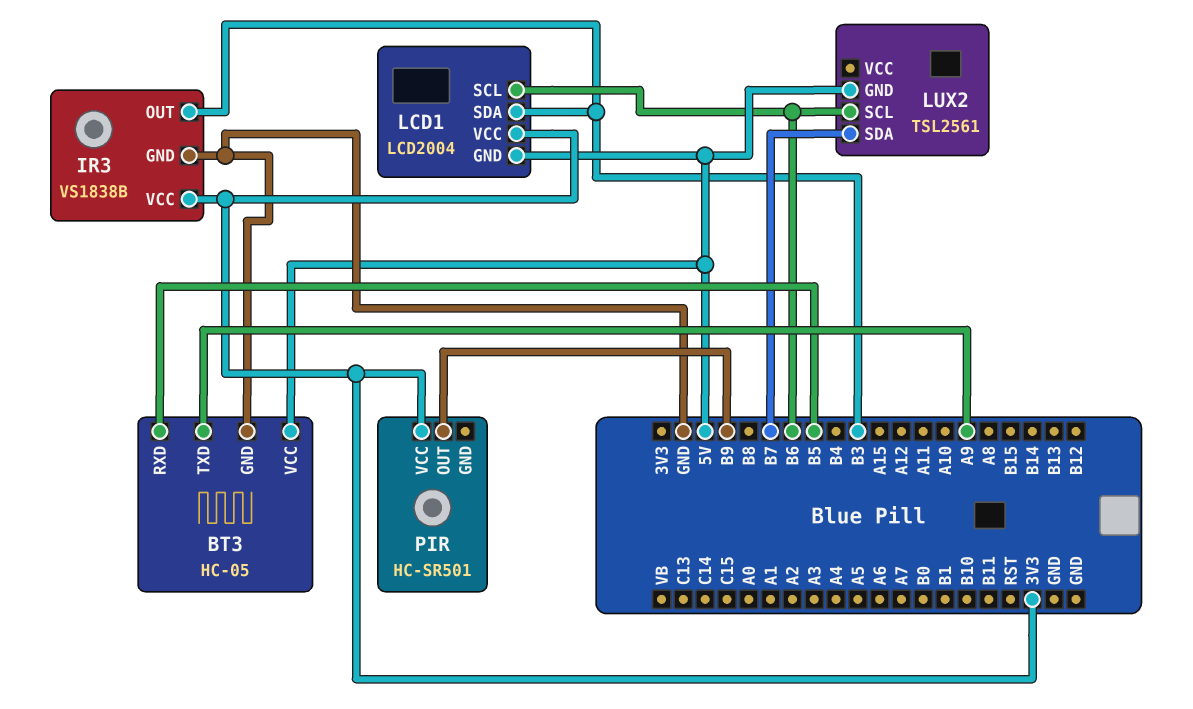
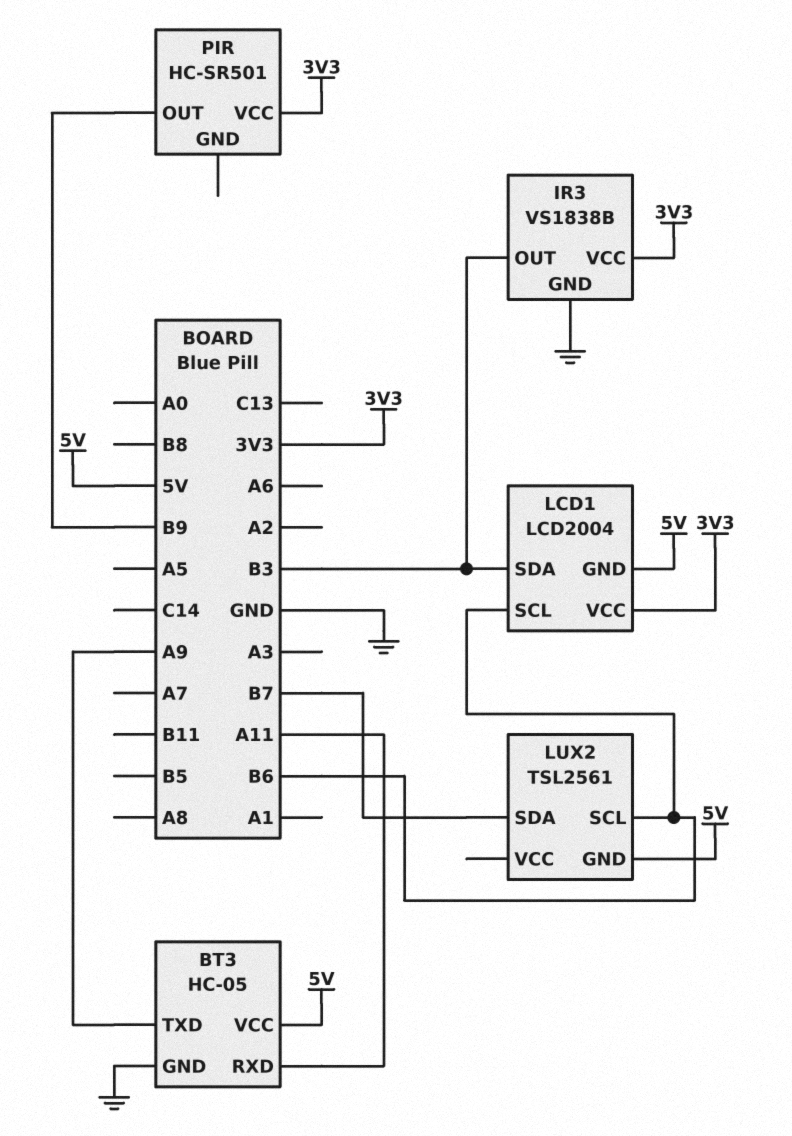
BT3 pin RXD: B5 -> A11

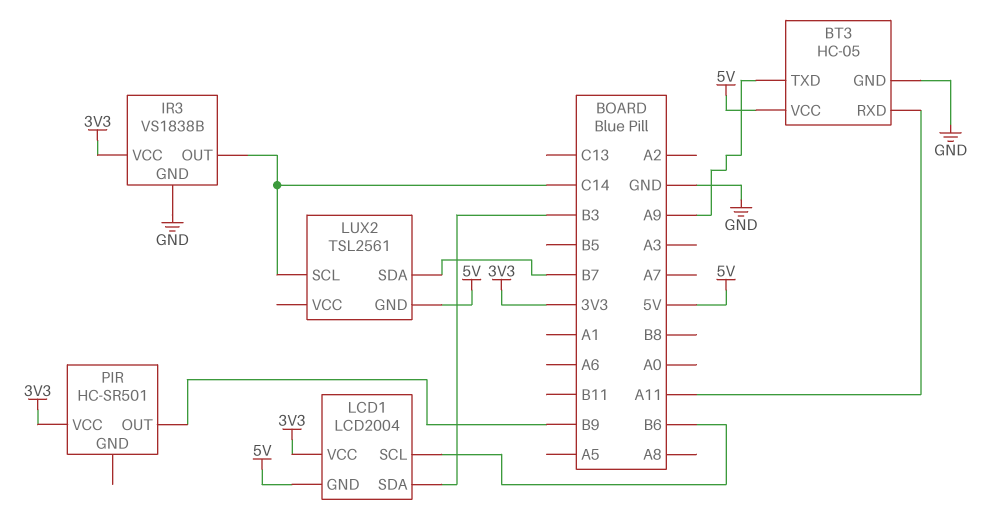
IR3 pin OUT: B3 -> C14
LUX2 pin SCL: B6 -> C14

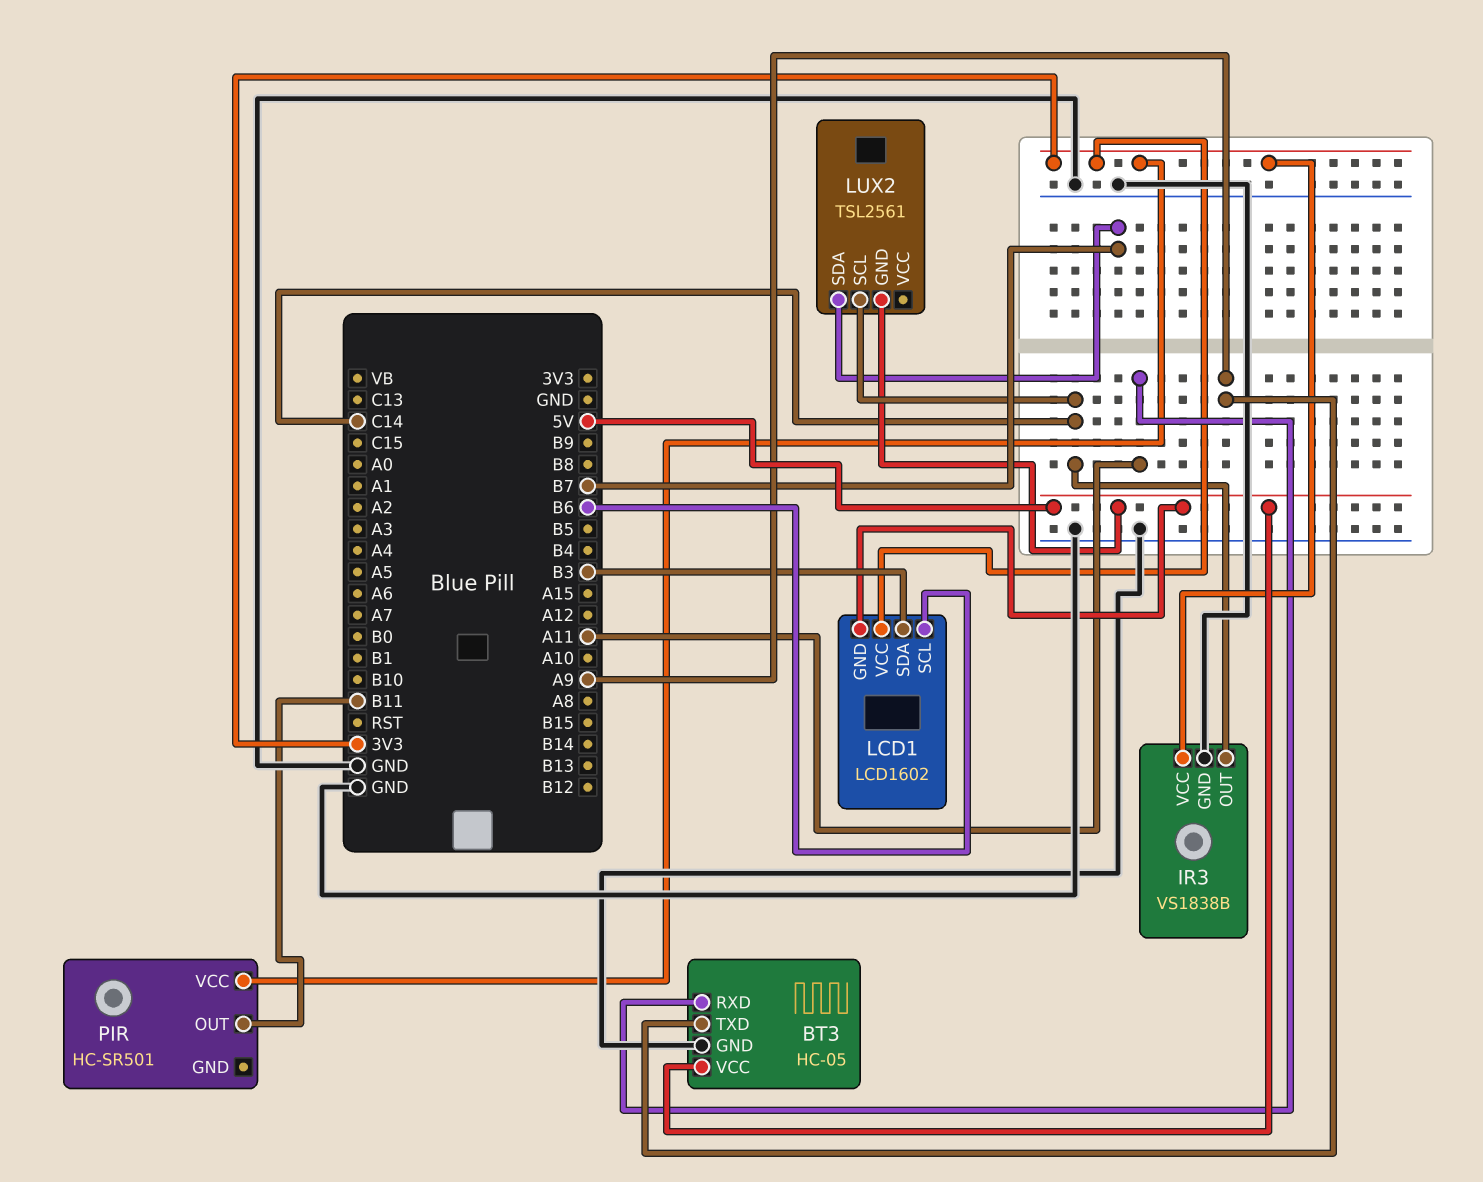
LCD1: LCD2004 -> LCD1602
PIR pin OUT: B9 -> B11

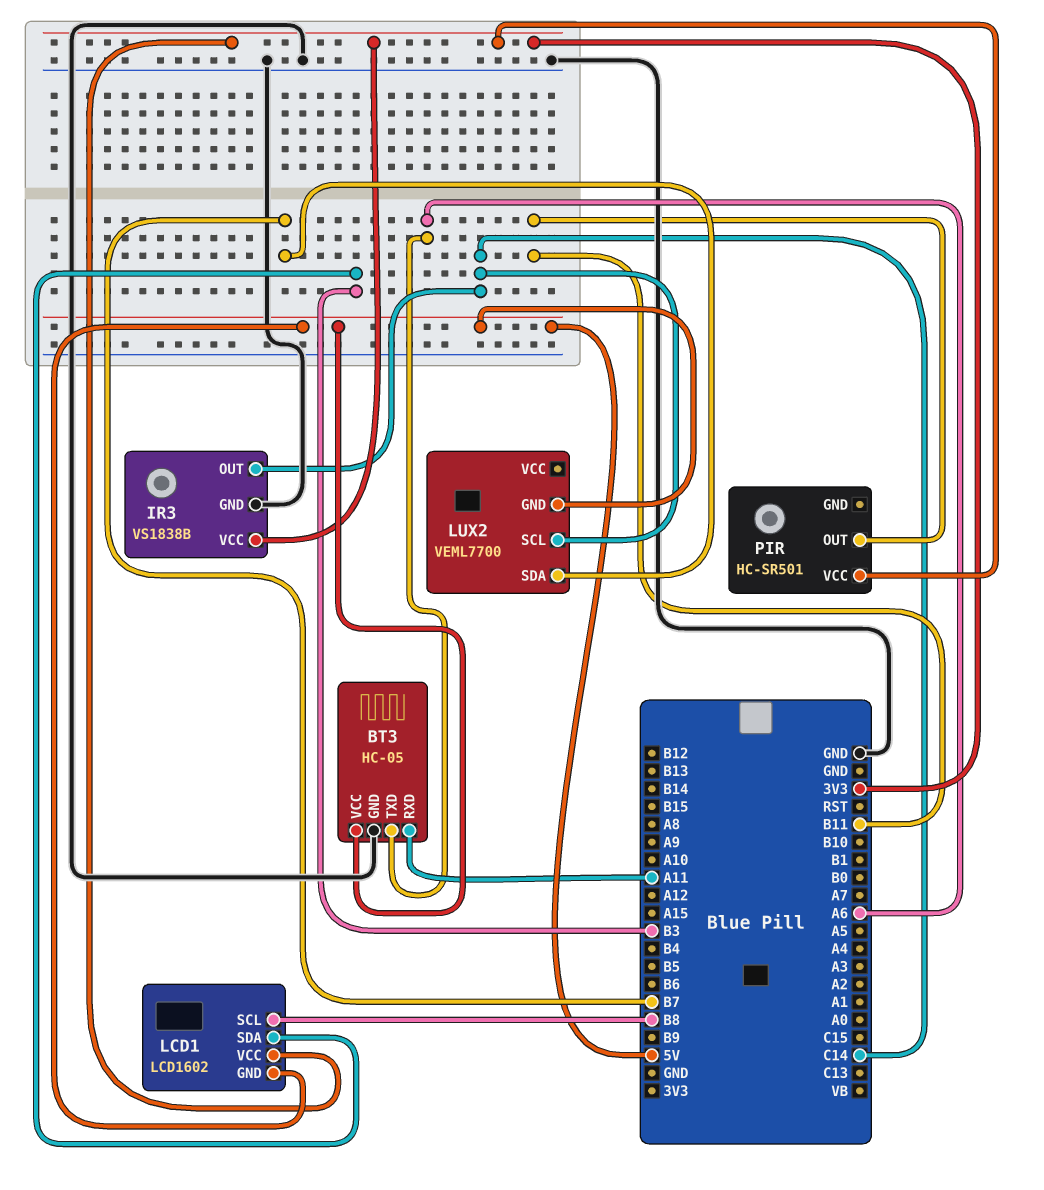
BT3 pin TXD: A9 -> A6
LCD1 pin SCL: B6 -> B8
LUX2: TSL2561 -> VEML7700

